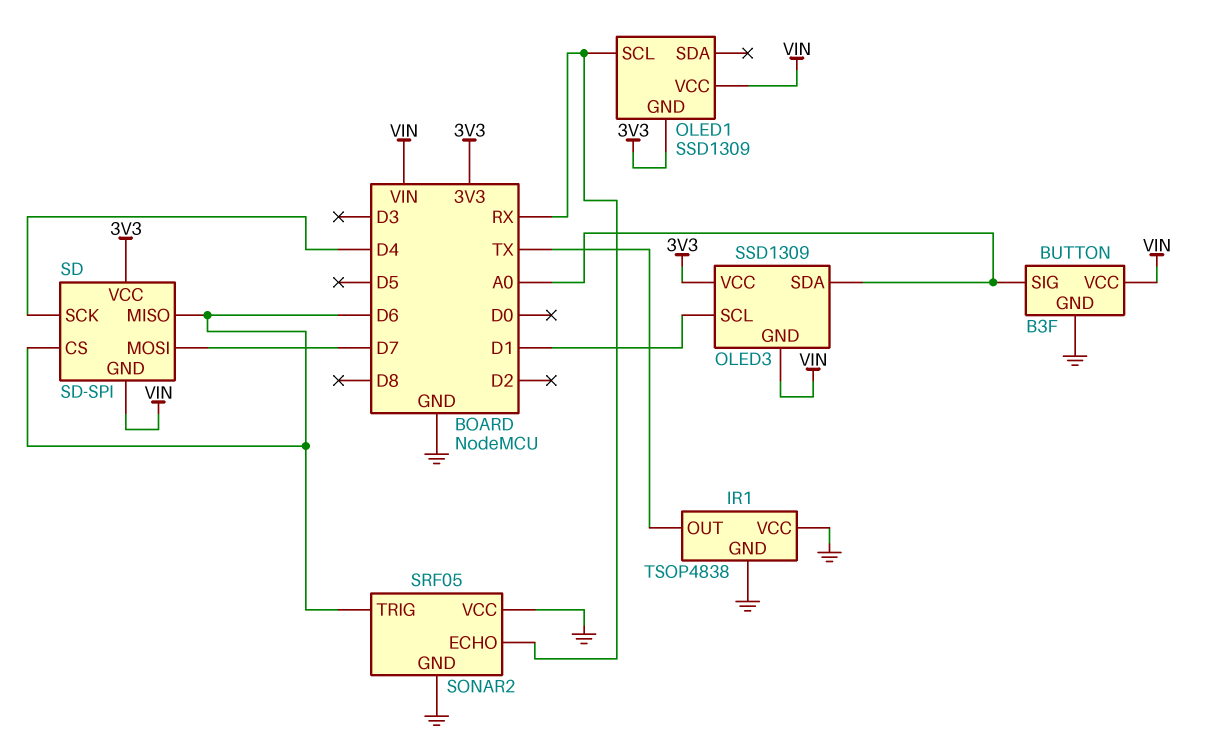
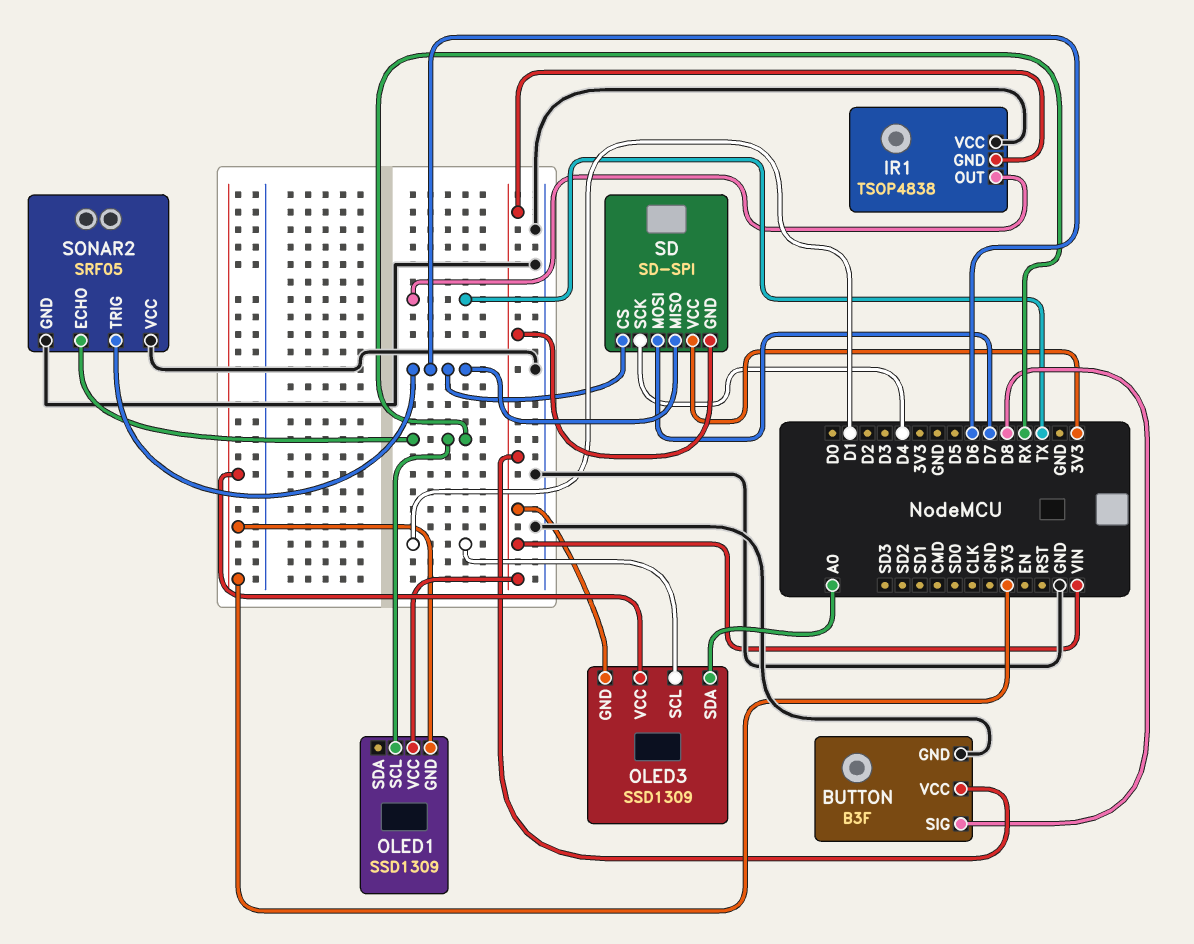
BUTTON pin SIG: A0 -> D8
IR1 pin GND: GND -> VIN

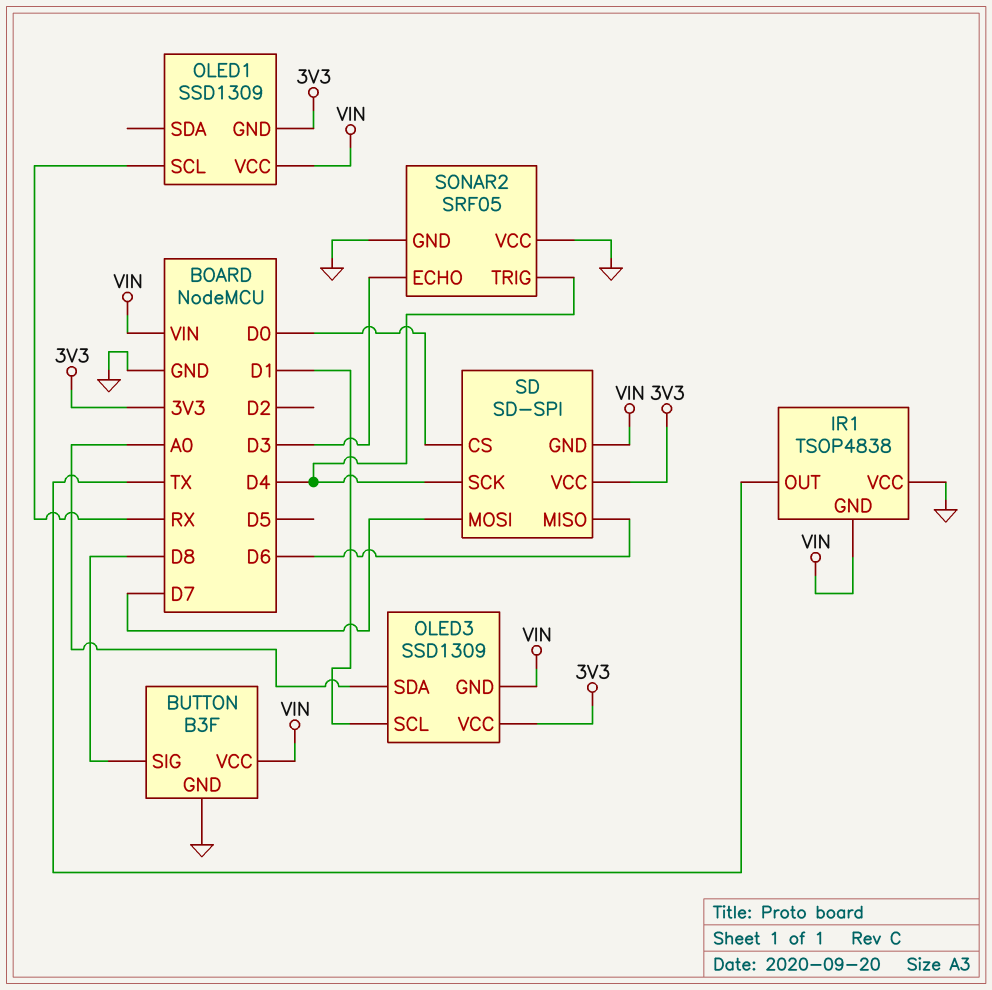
SD pin CS: D6 -> D0
SONAR2 pin ECHO: RX -> D3
SONAR2 pin TRIG: D6 -> D4

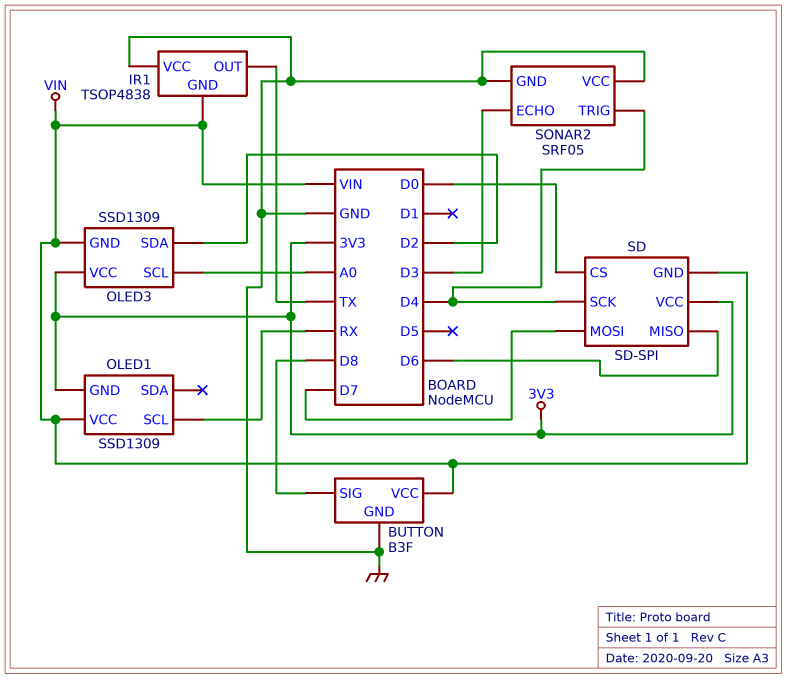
OLED3 pin SCL: D1 -> A0
OLED3 pin SDA: A0 -> D2

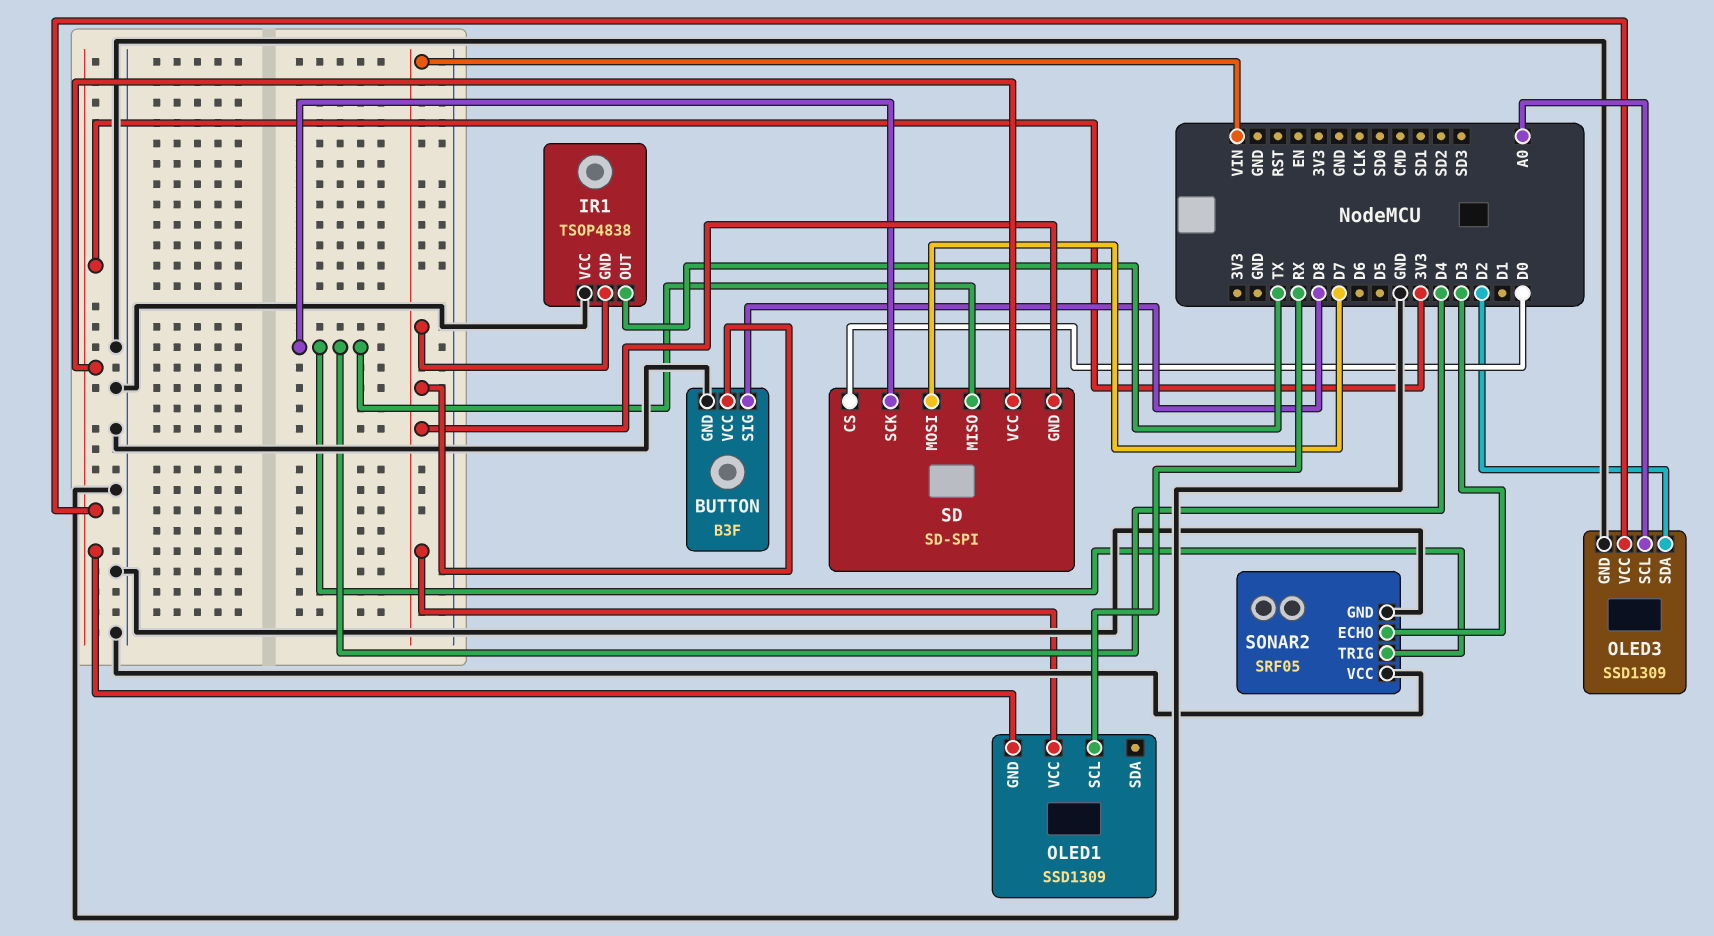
OLED3 pin GND: VIN -> GND
SD pin MISO: D6 -> D4

